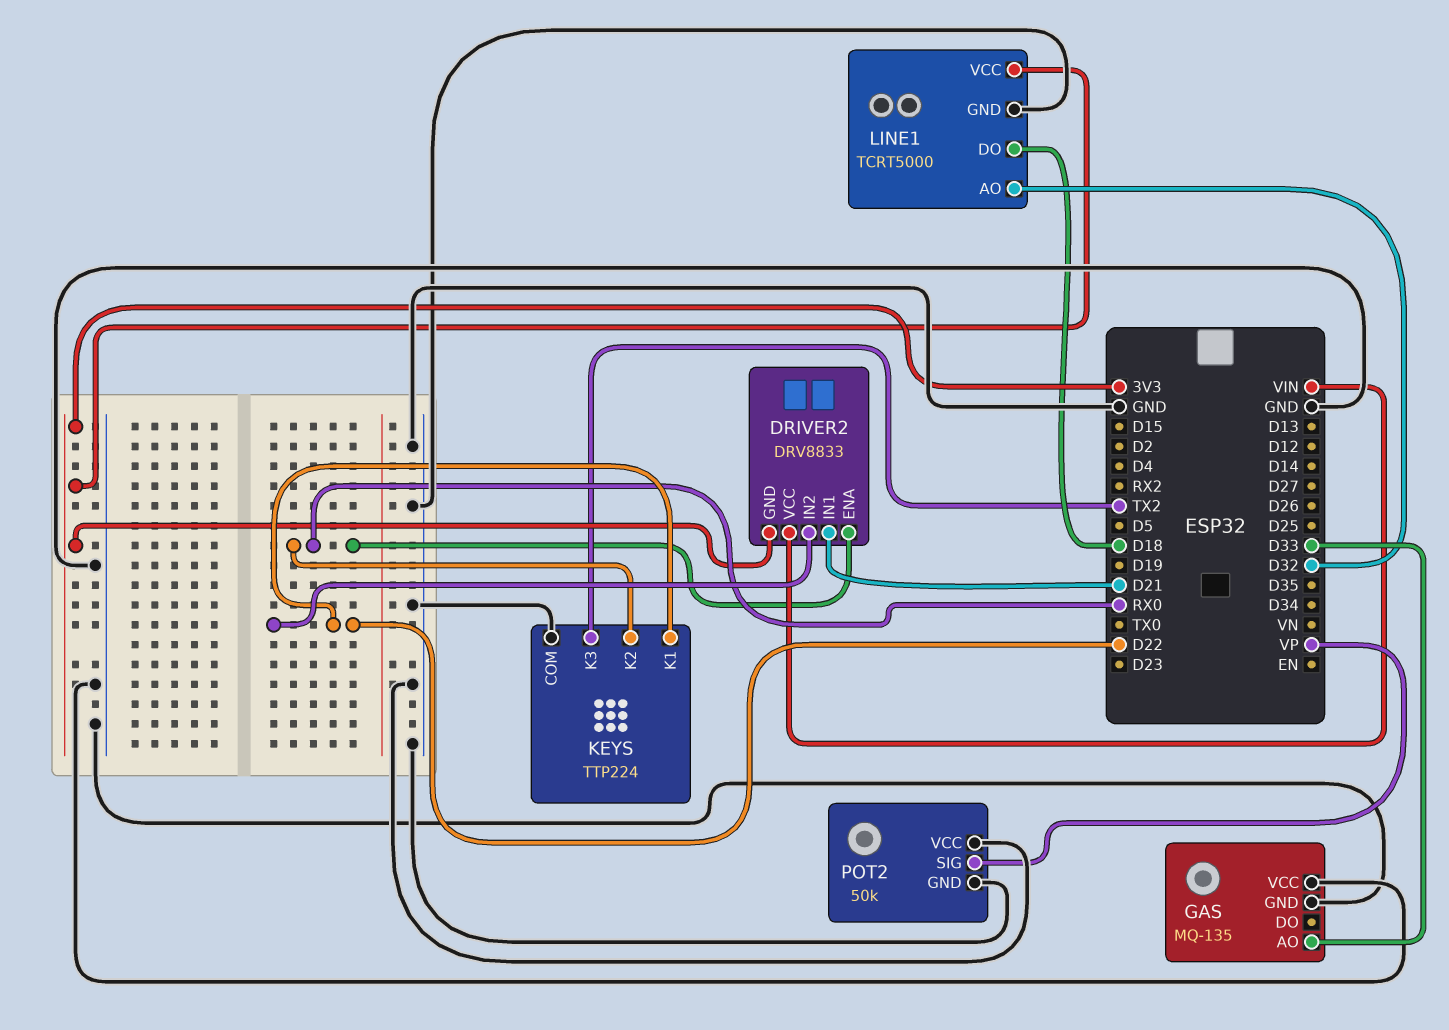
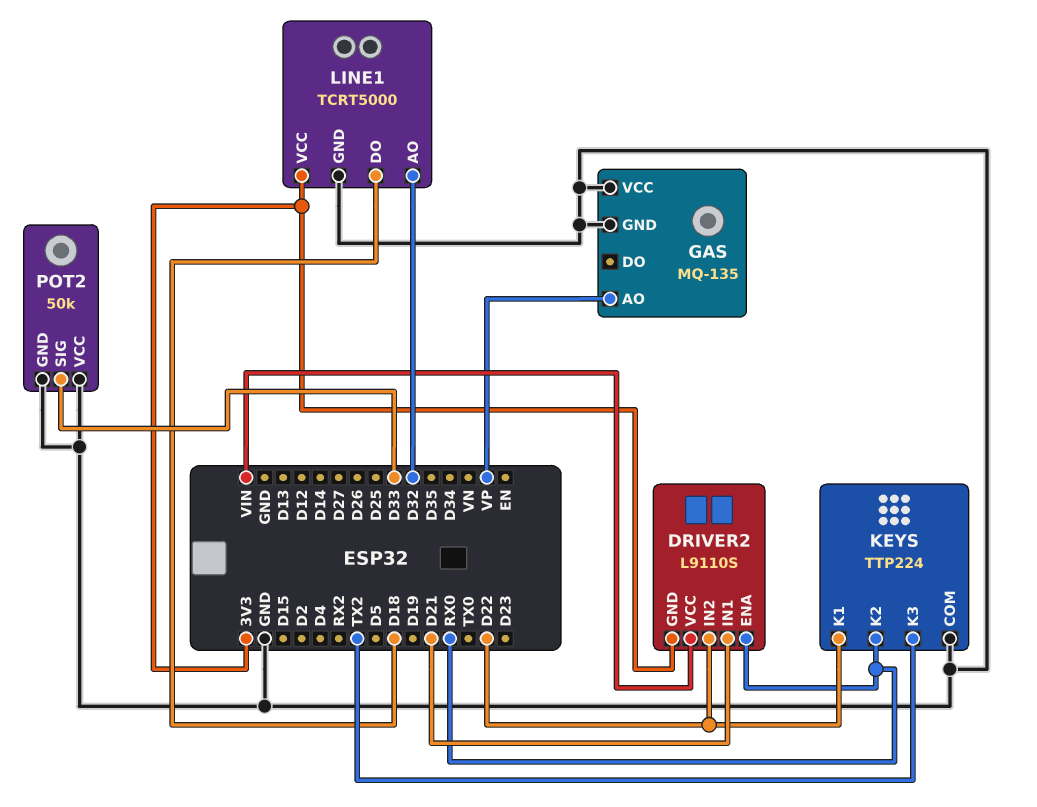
DRIVER2: DRV8833 -> L9110S
GAS pin AO: D33 -> VP
POT2 pin SIG: VP -> D33

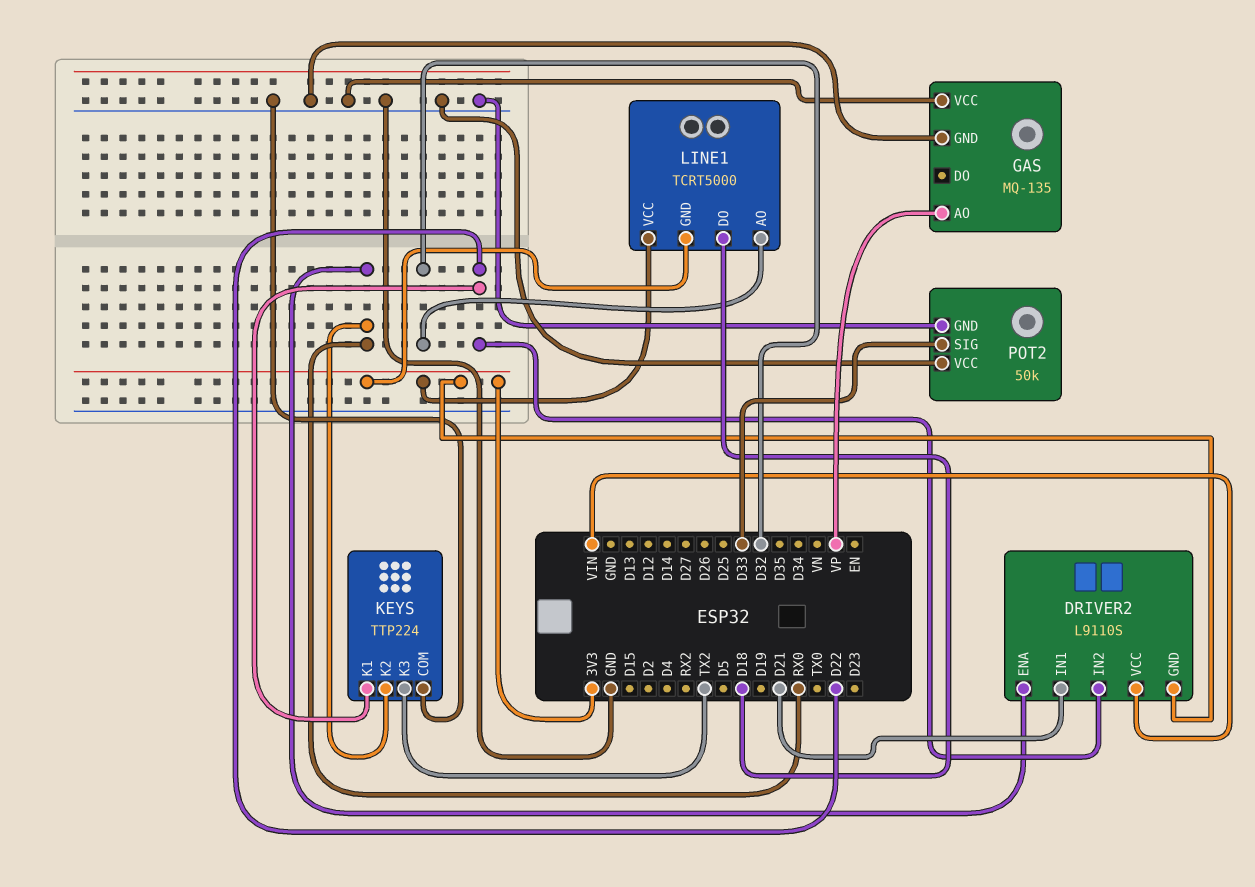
LINE1 pin GND: GND -> 3V3

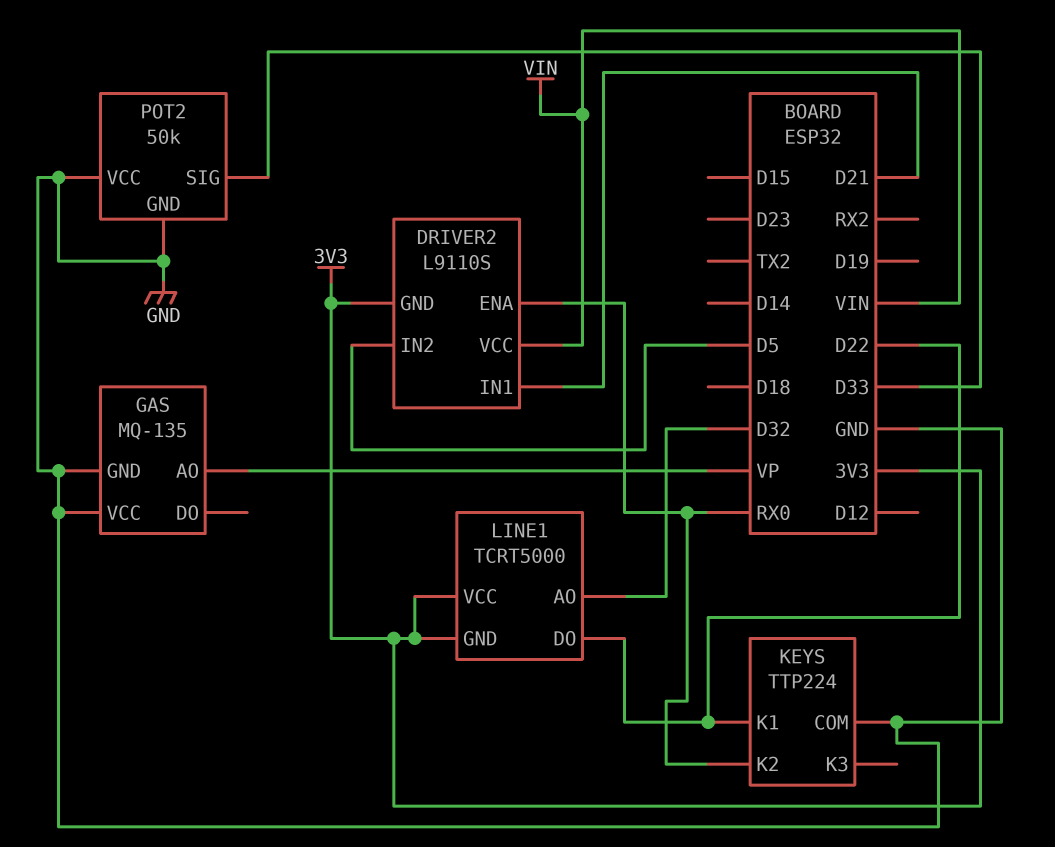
DRIVER2 pin IN2: D22 -> D5
KEYS pin K3: TX2 -> none
LINE1 pin DO: D18 -> D22

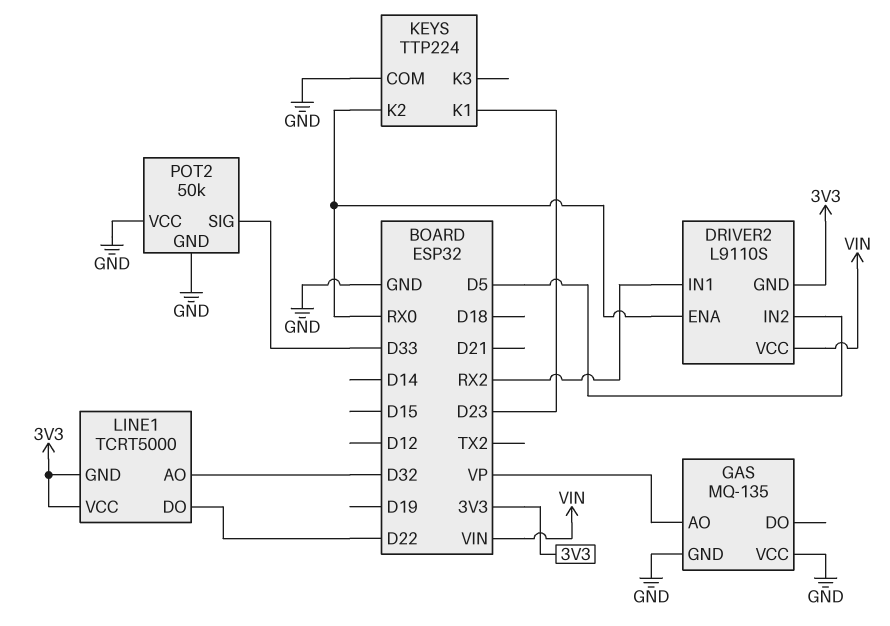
DRIVER2 pin IN1: D21 -> RX2
KEYS pin K1: D22 -> D23

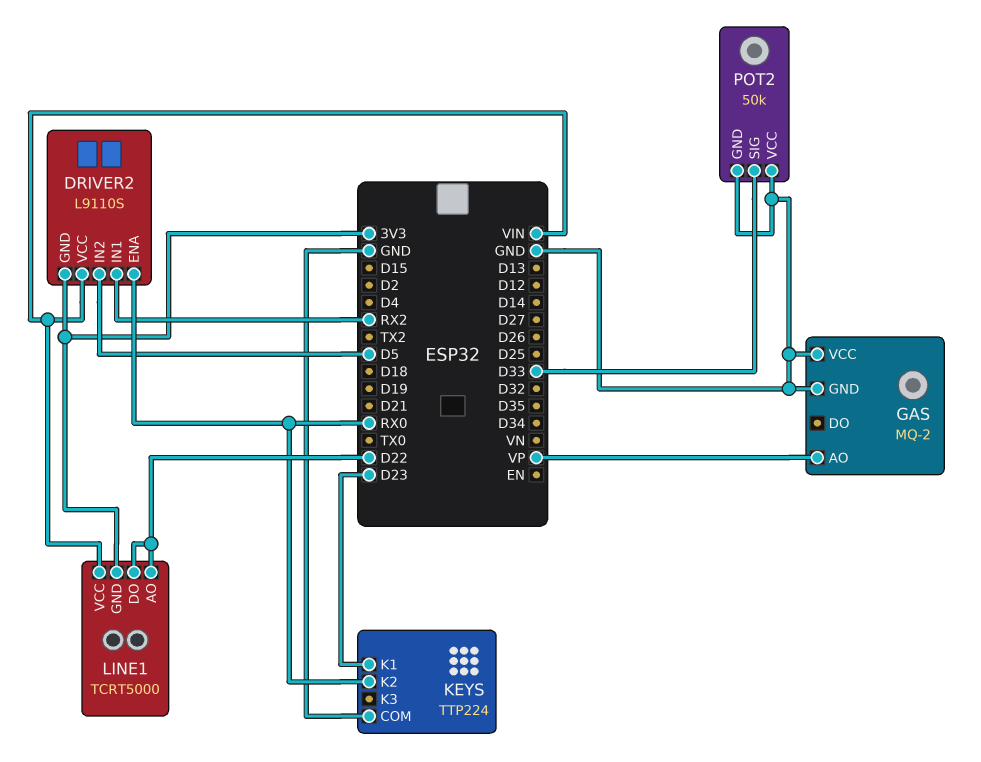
GAS: MQ-135 -> MQ-2
LINE1 pin AO: D32 -> D22
LINE1 pin VCC: 3V3 -> VIN

